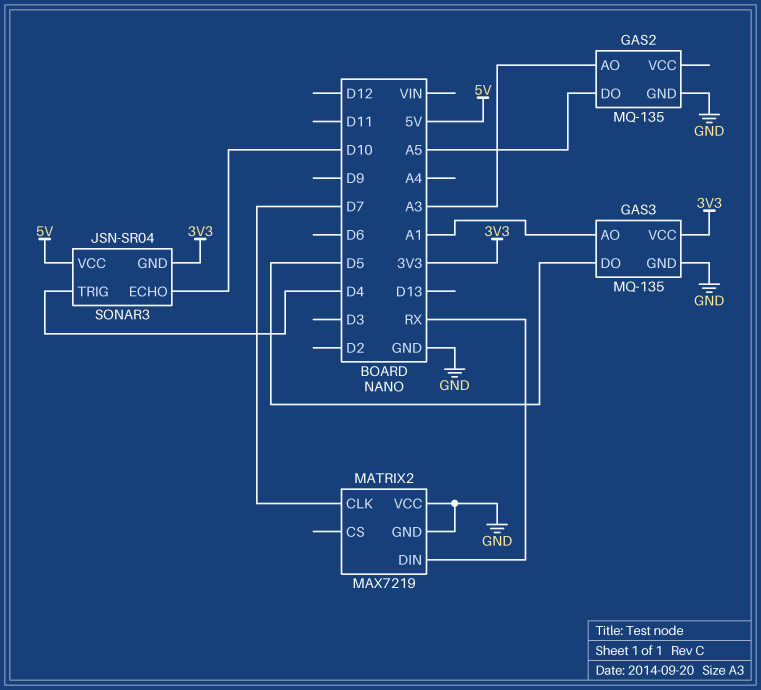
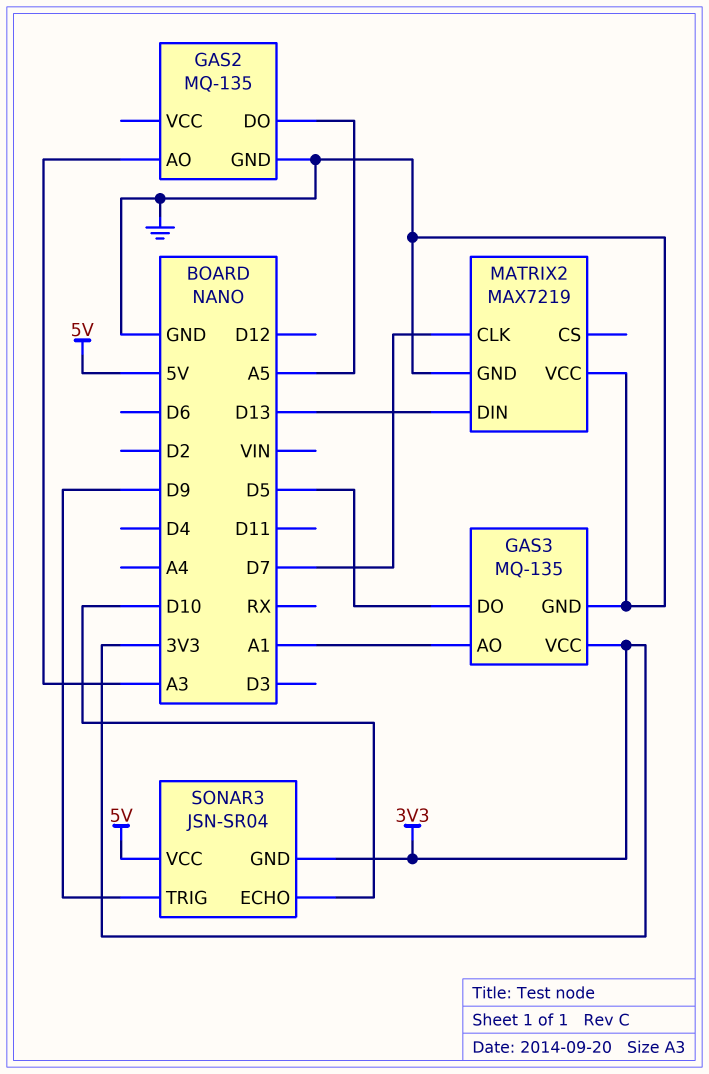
MATRIX2 pin DIN: RX -> D13
SONAR3 pin TRIG: D4 -> D9

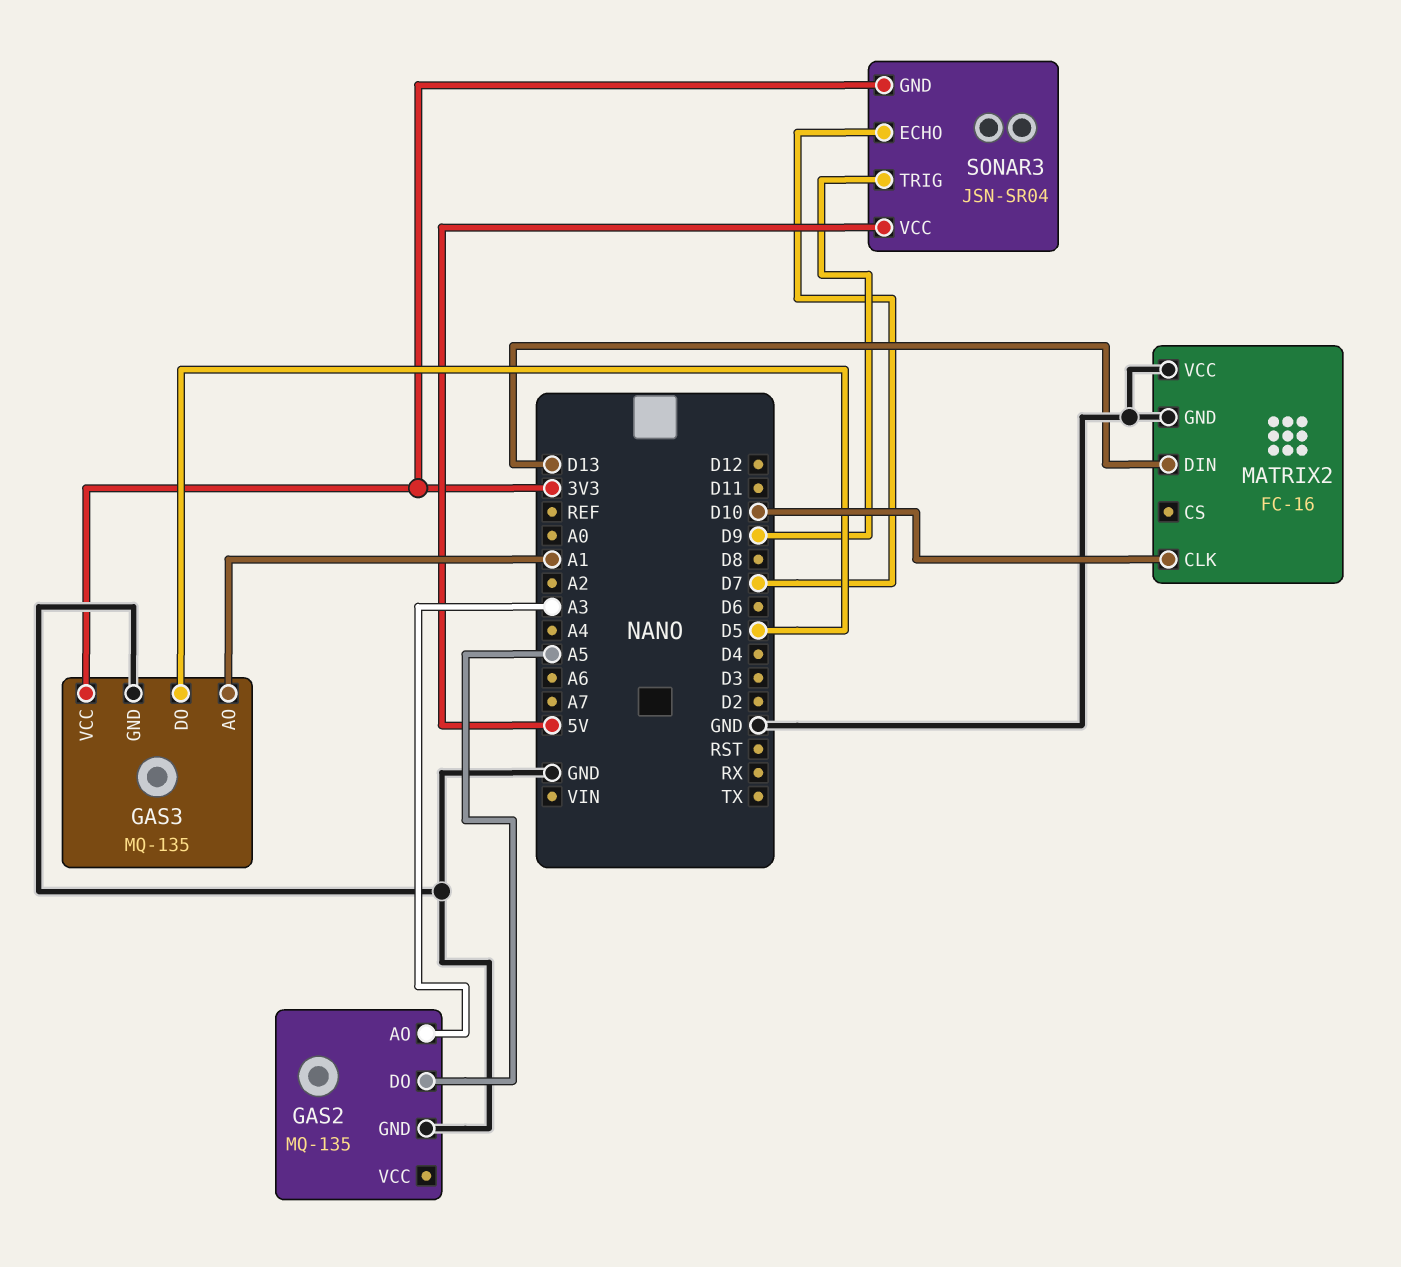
MATRIX2: MAX7219 -> FC-16
MATRIX2 pin CLK: D7 -> D10
SONAR3 pin ECHO: D10 -> D7

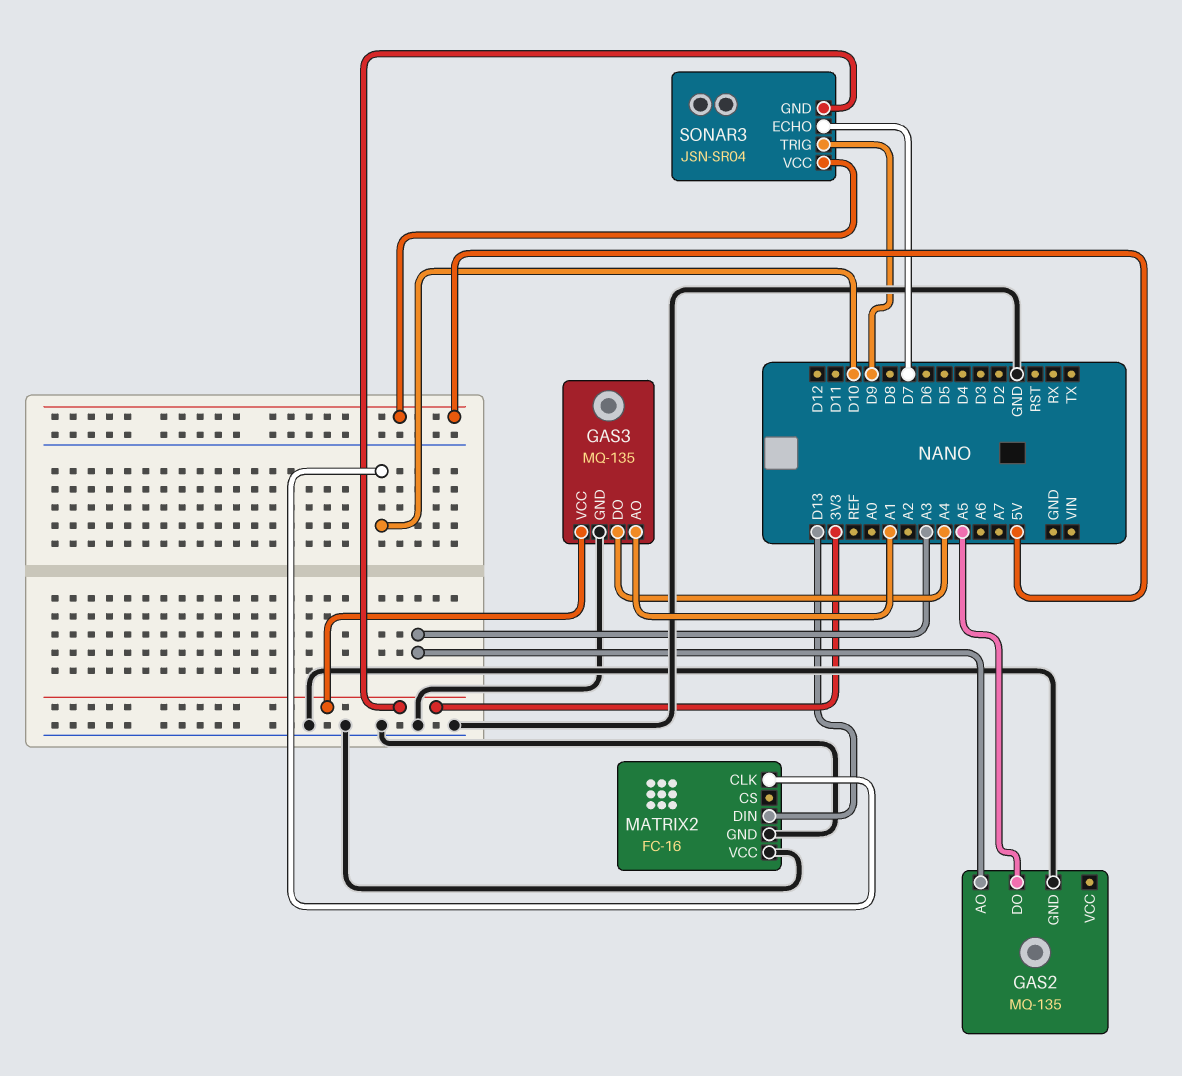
GAS3 pin DO: D5 -> A4

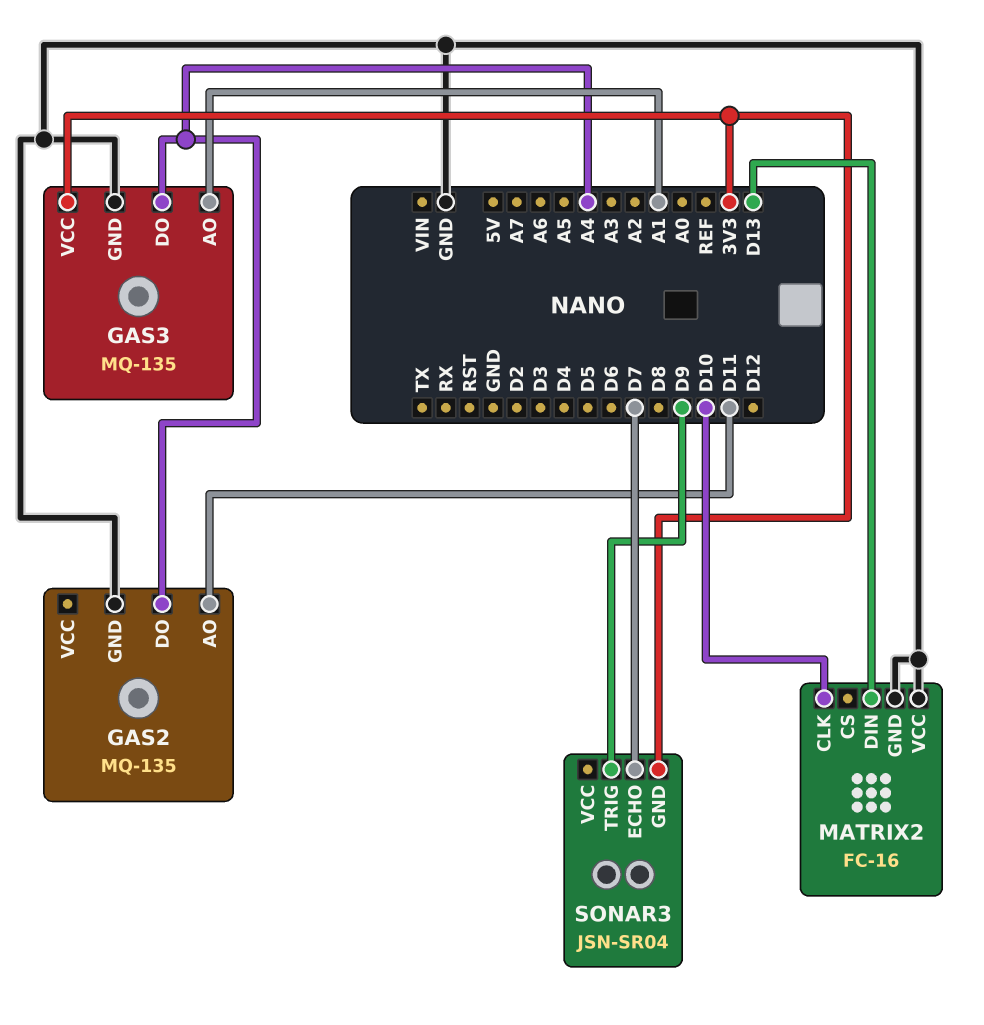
GAS2 pin AO: A3 -> D11
GAS2 pin DO: A5 -> A4
SONAR3 pin VCC: 5V -> none

